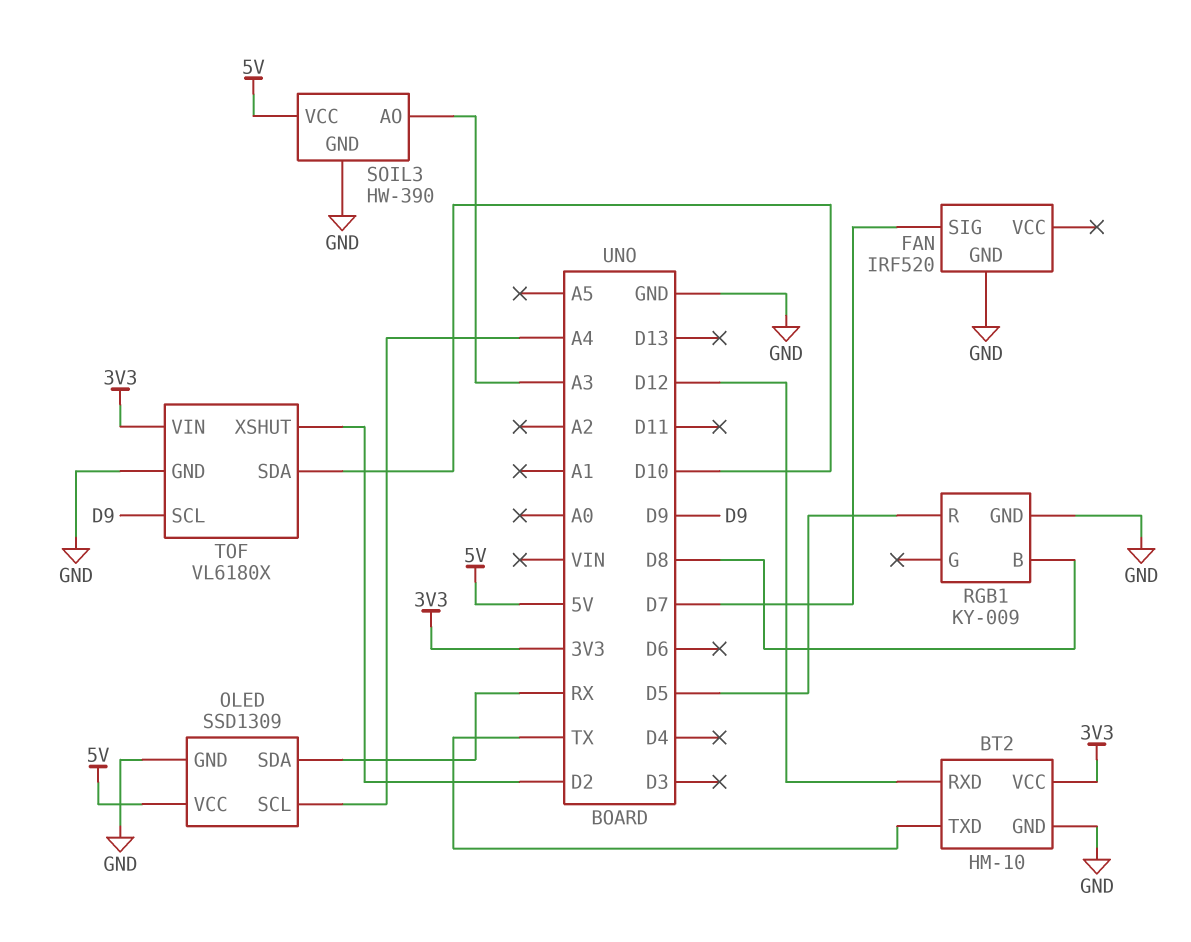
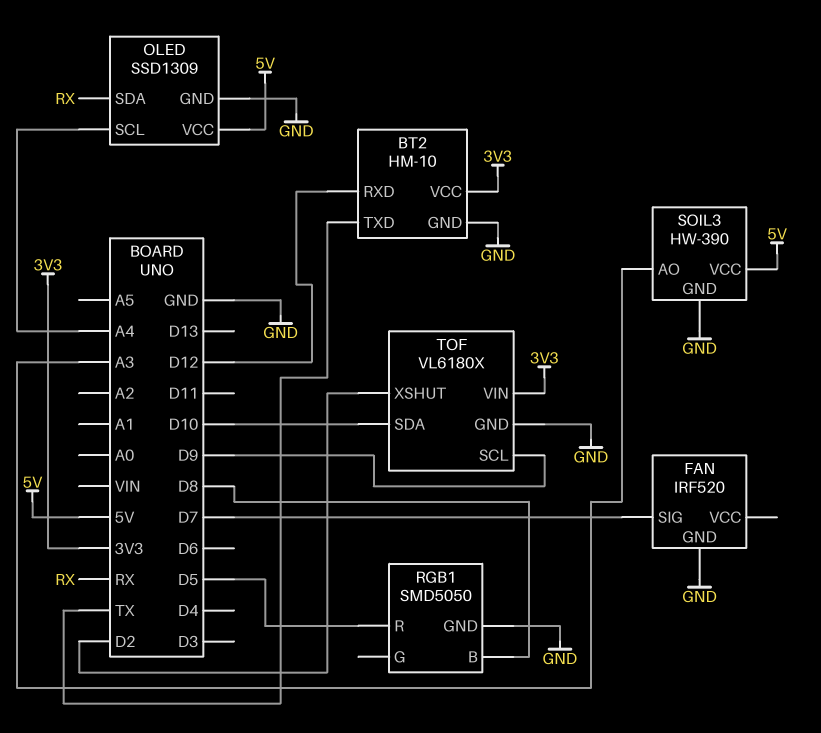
RGB1: KY-009 -> SMD5050

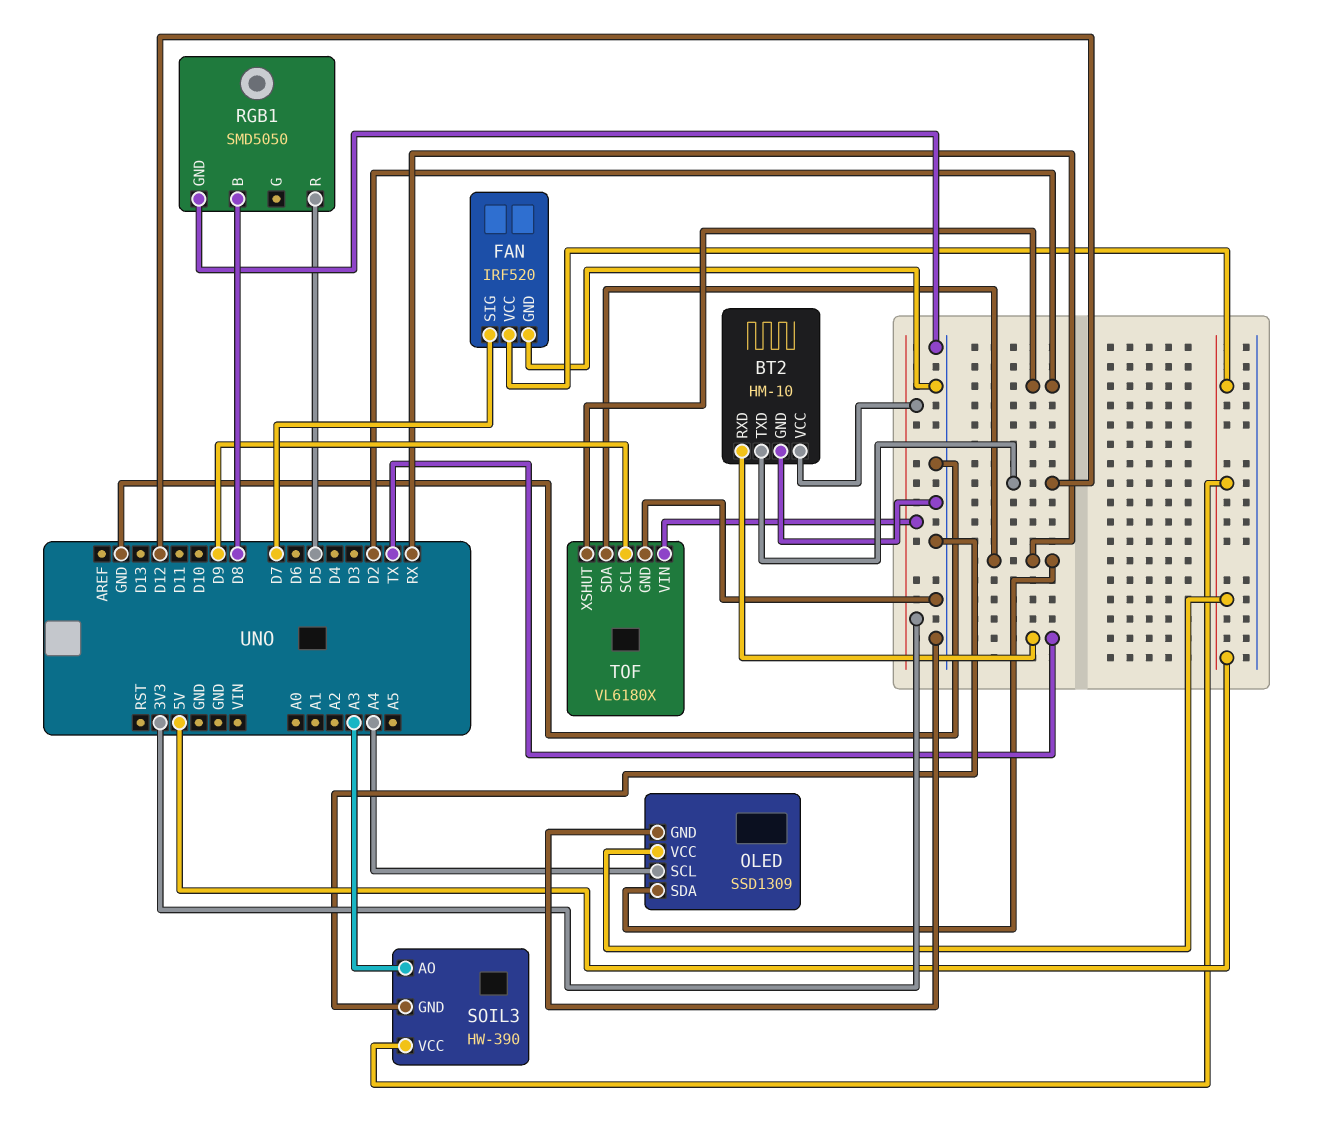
BT2 pin RXD: D12 -> TX
BT2 pin TXD: TX -> D12
FAN pin VCC: none -> 5V
TOF pin SDA: D10 -> RX

